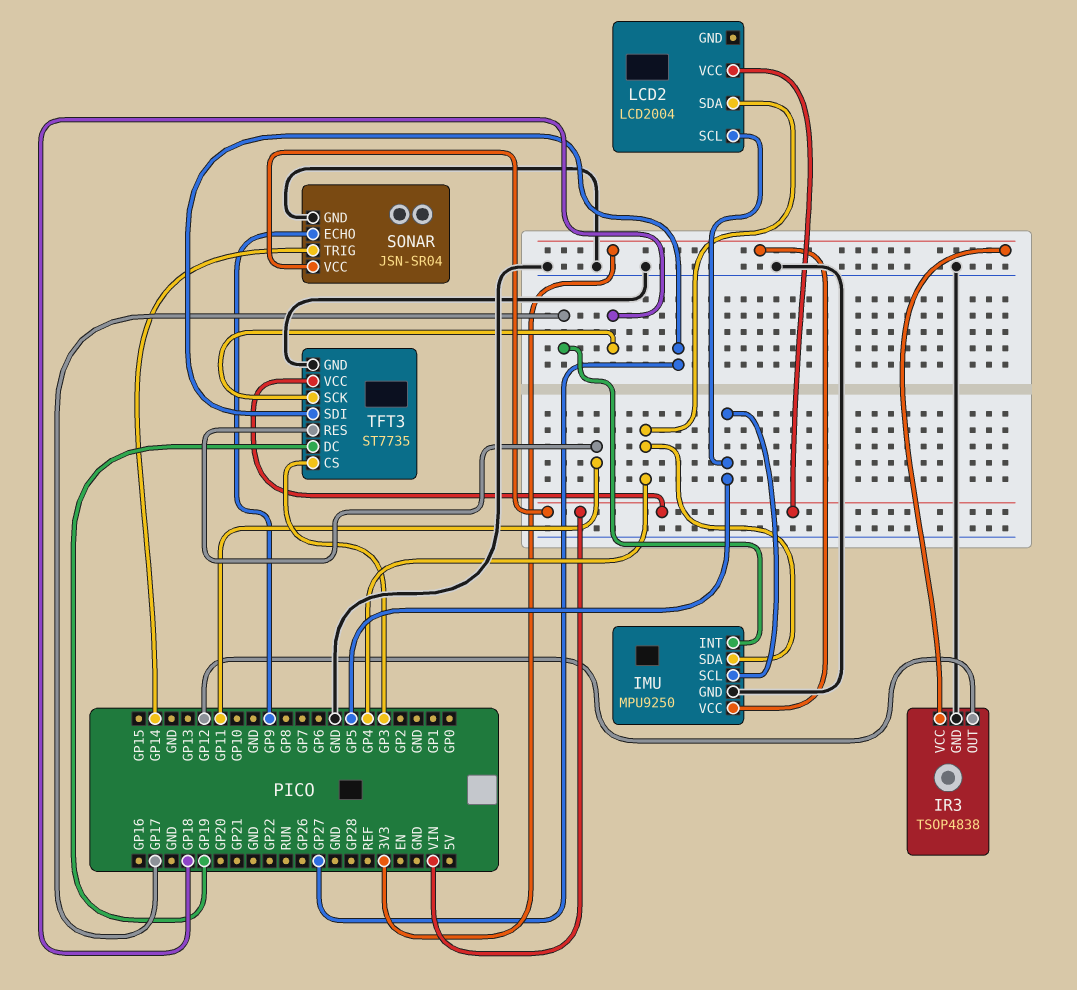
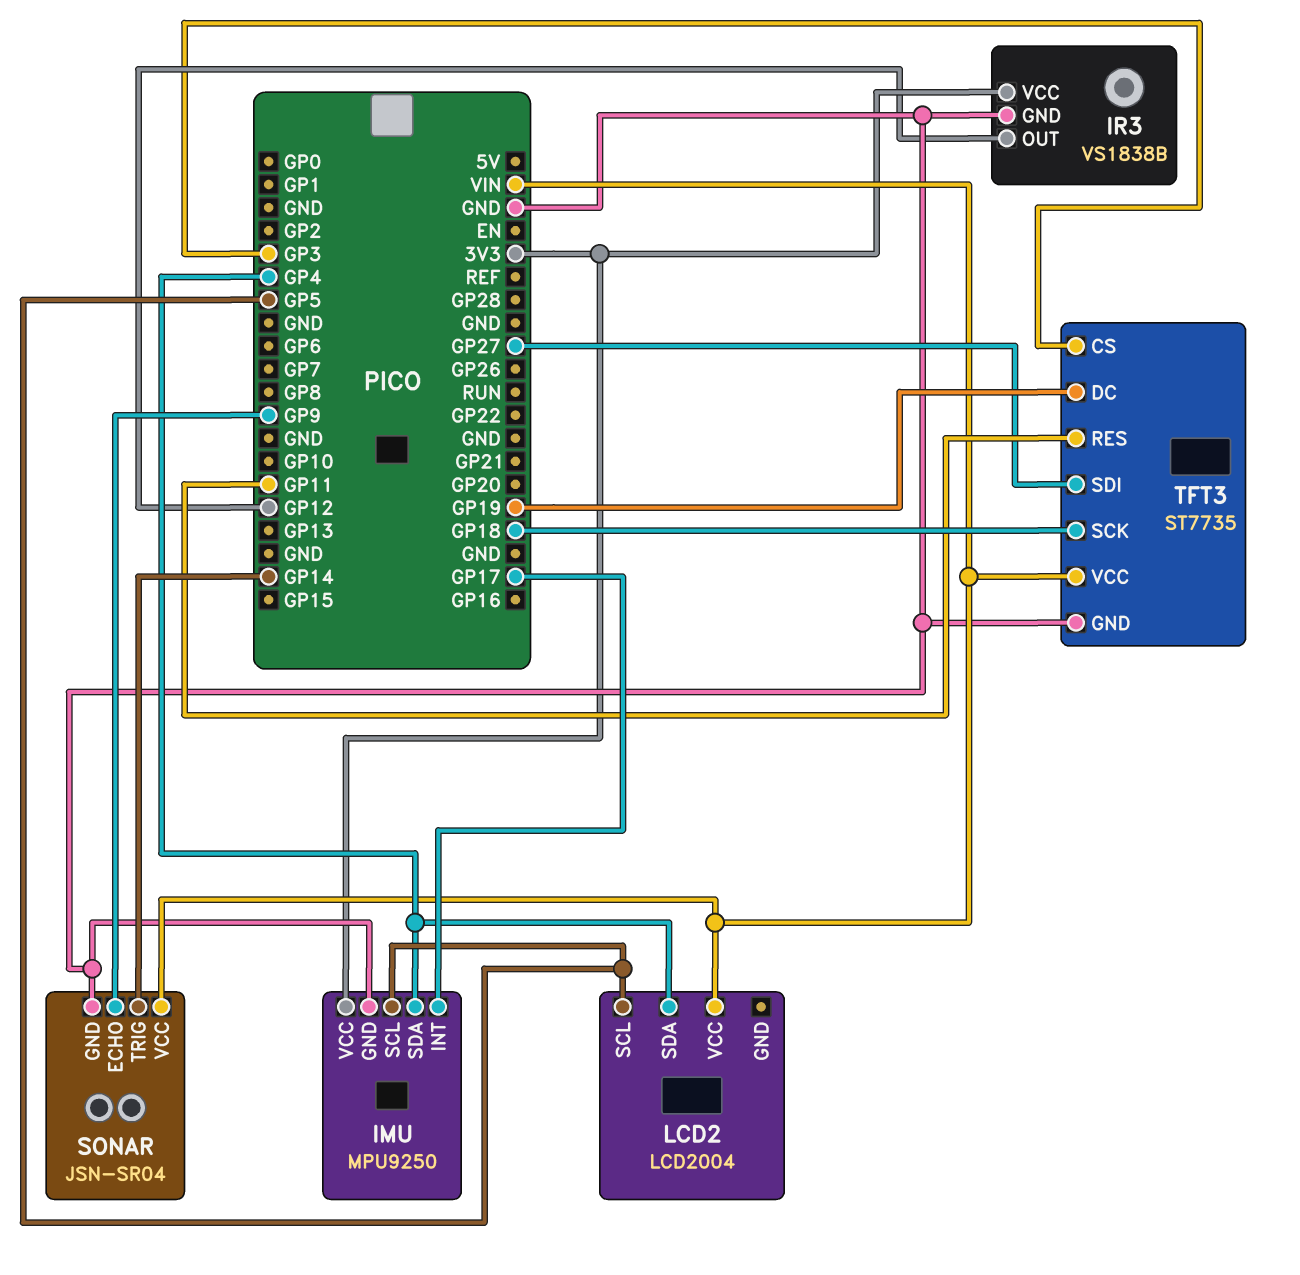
IR3: TSOP4838 -> VS1838B

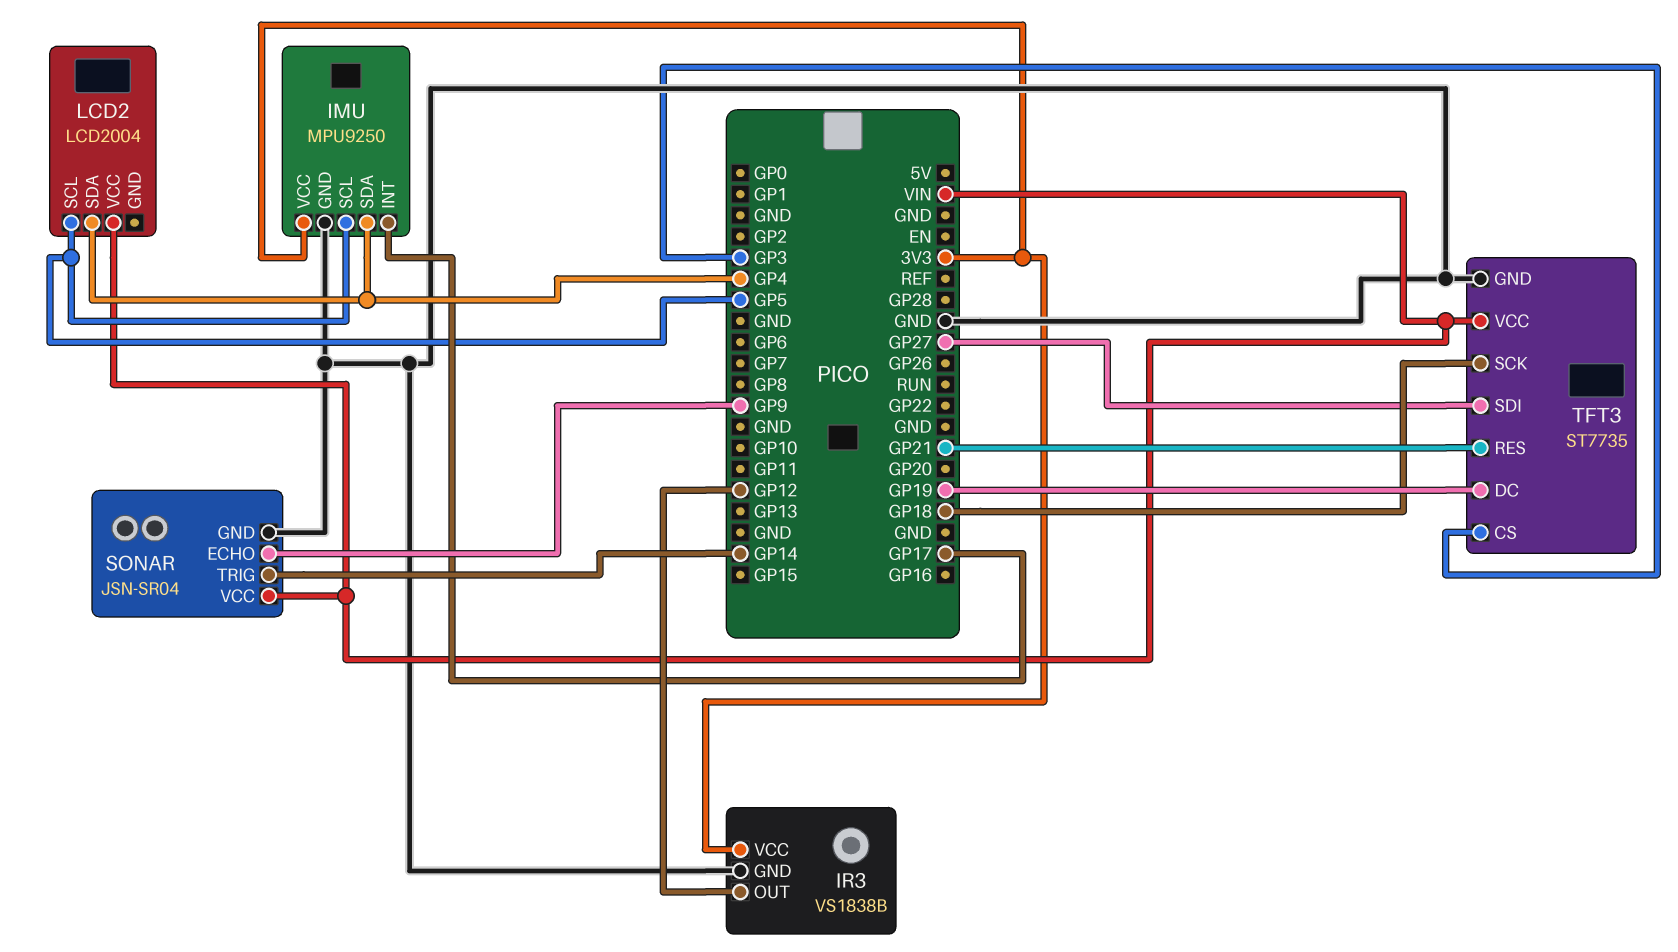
TFT3 pin RES: GP11 -> GP21

